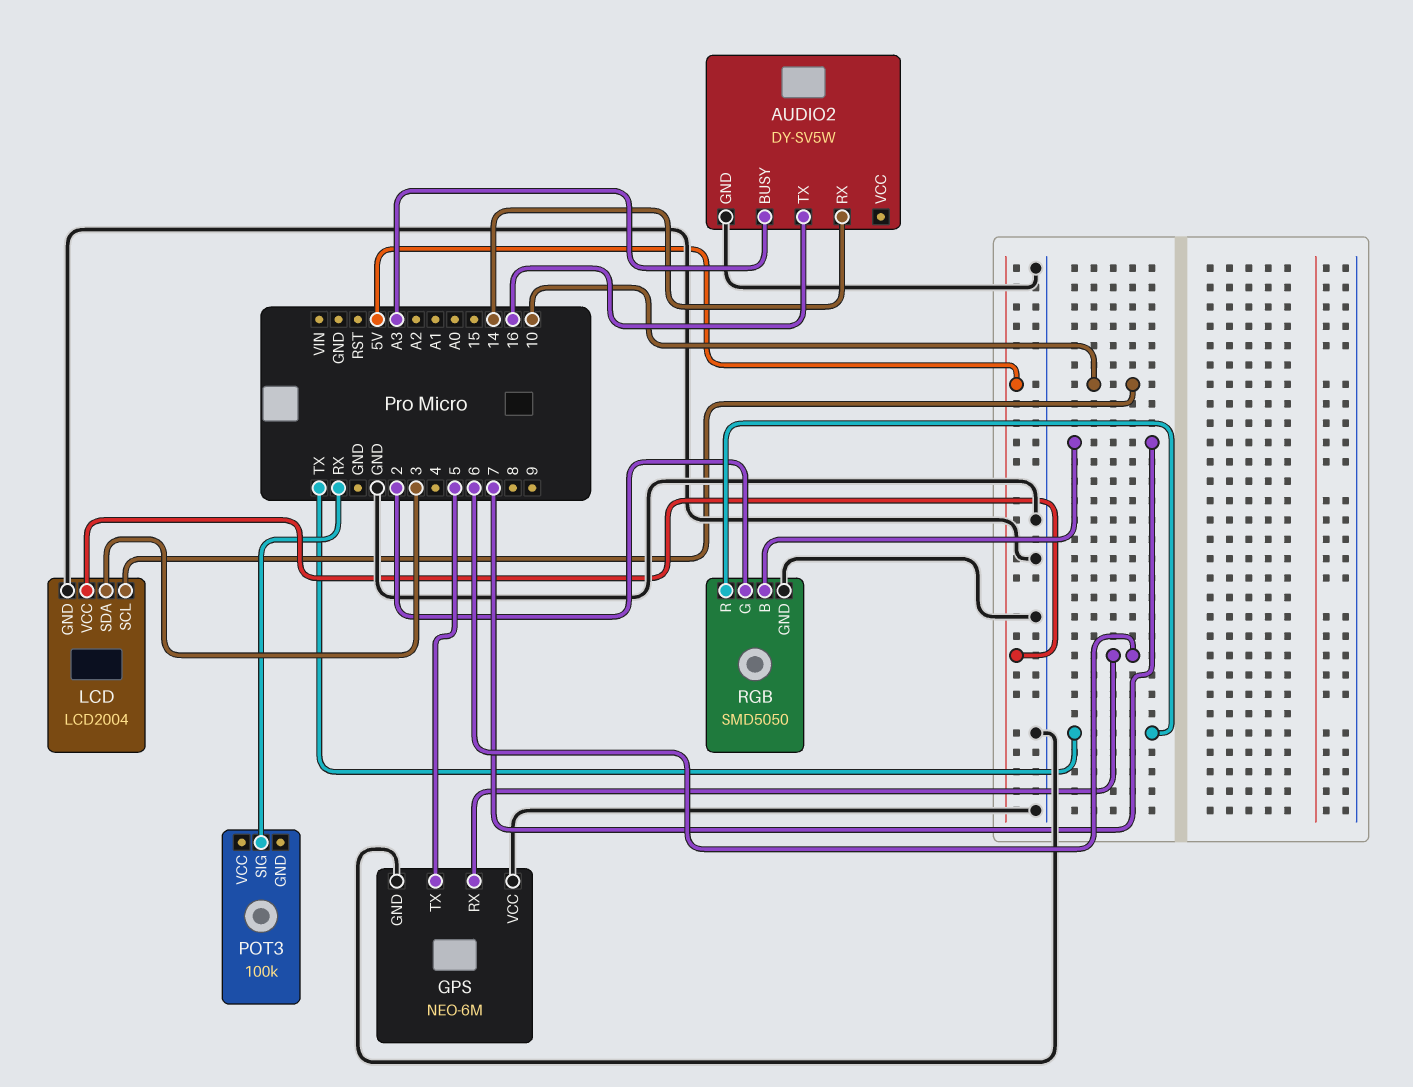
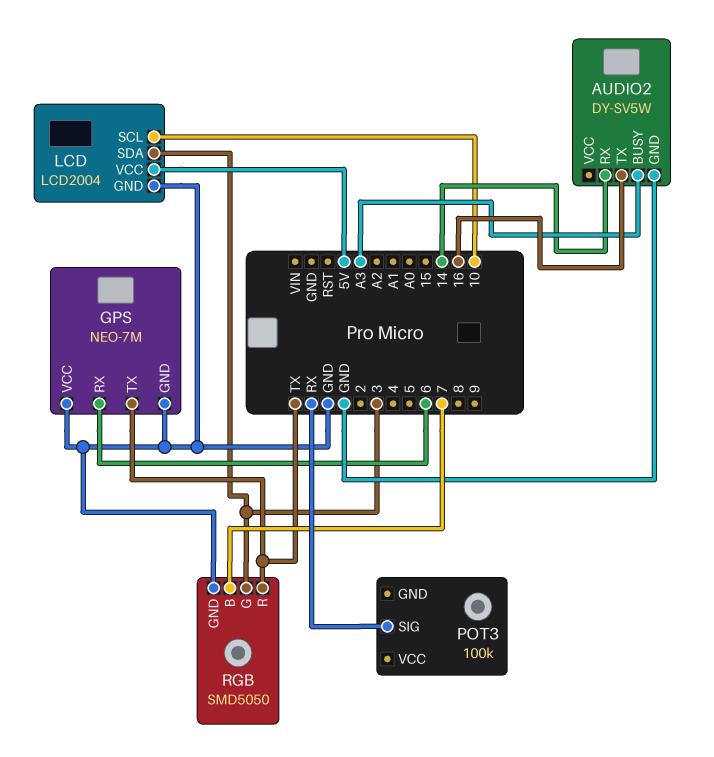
GPS: NEO-6M -> NEO-7M
GPS pin TX: 5 -> TX
RGB pin G: 2 -> 3

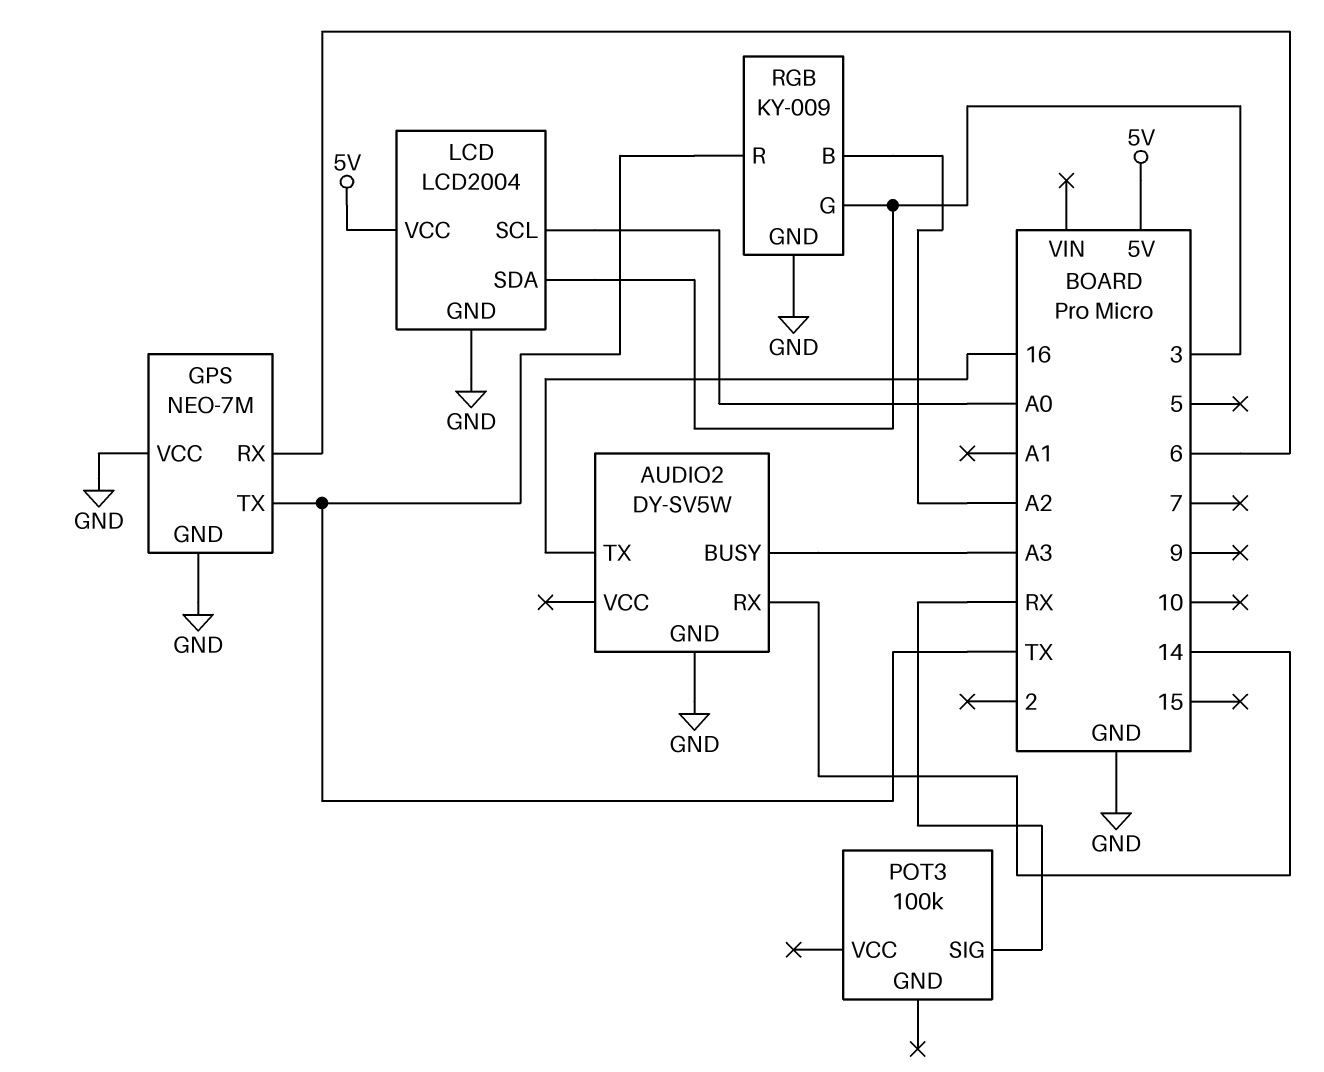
LCD pin SCL: 10 -> A0
RGB: SMD5050 -> KY-009
RGB pin B: 7 -> A2

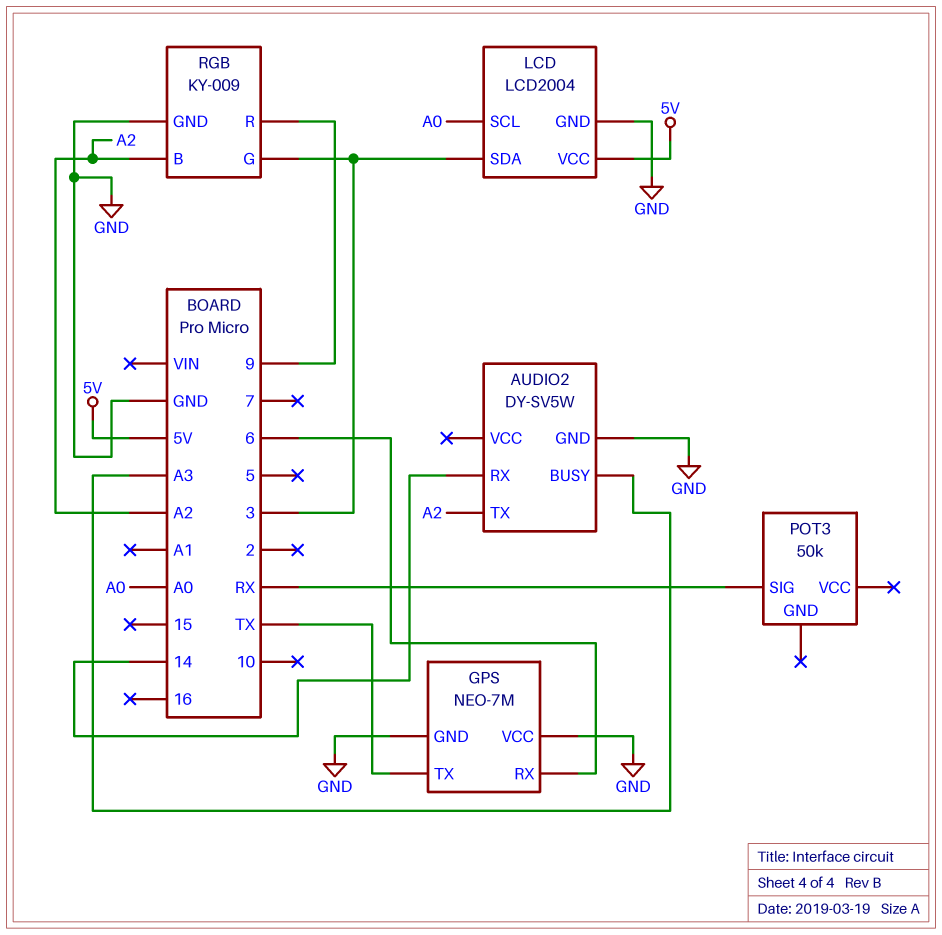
AUDIO2 pin TX: 16 -> A2
POT3: 100k -> 50k
RGB pin R: TX -> 9

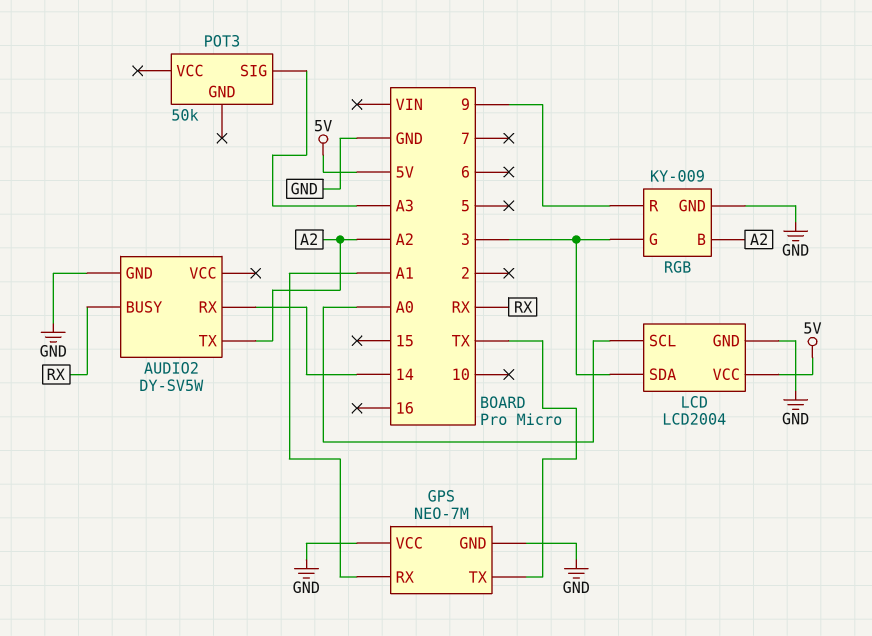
AUDIO2 pin BUSY: A3 -> RX
GPS pin RX: 6 -> A1
POT3 pin SIG: RX -> A3

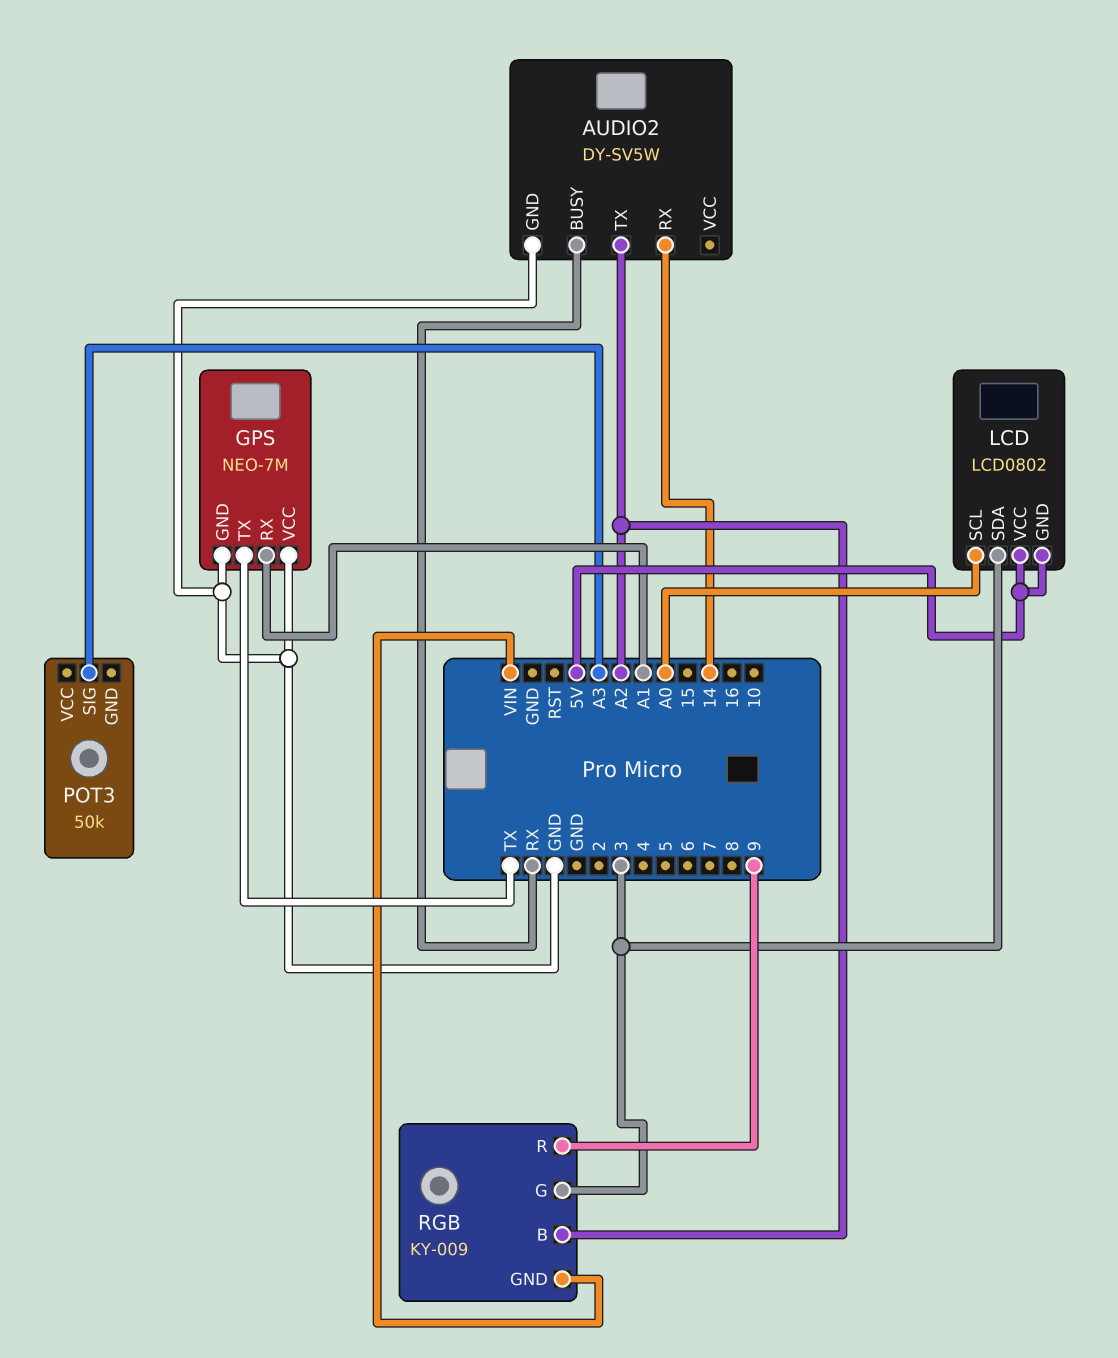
LCD: LCD2004 -> LCD0802
LCD pin GND: GND -> 5V
RGB pin GND: GND -> VIN

